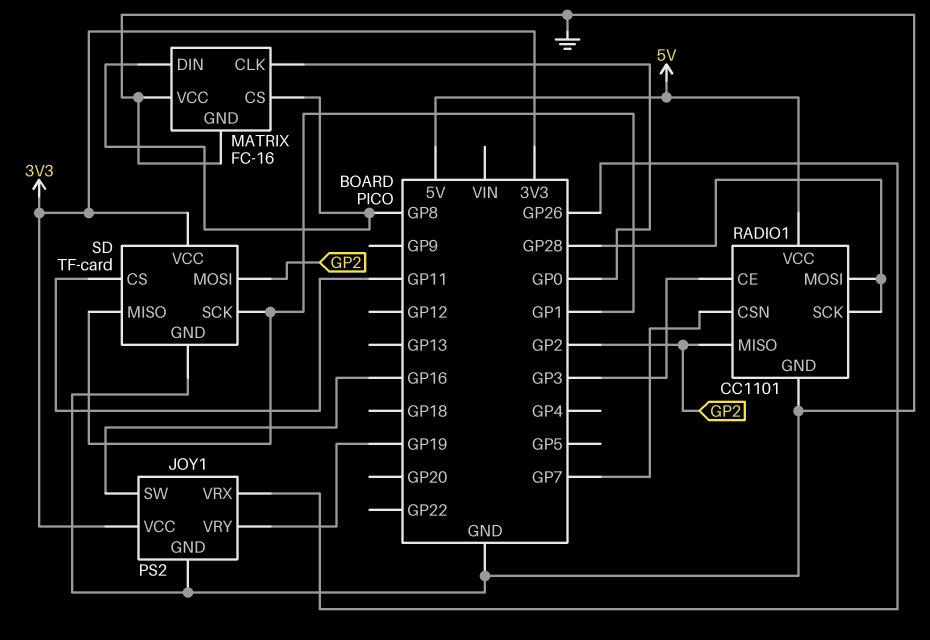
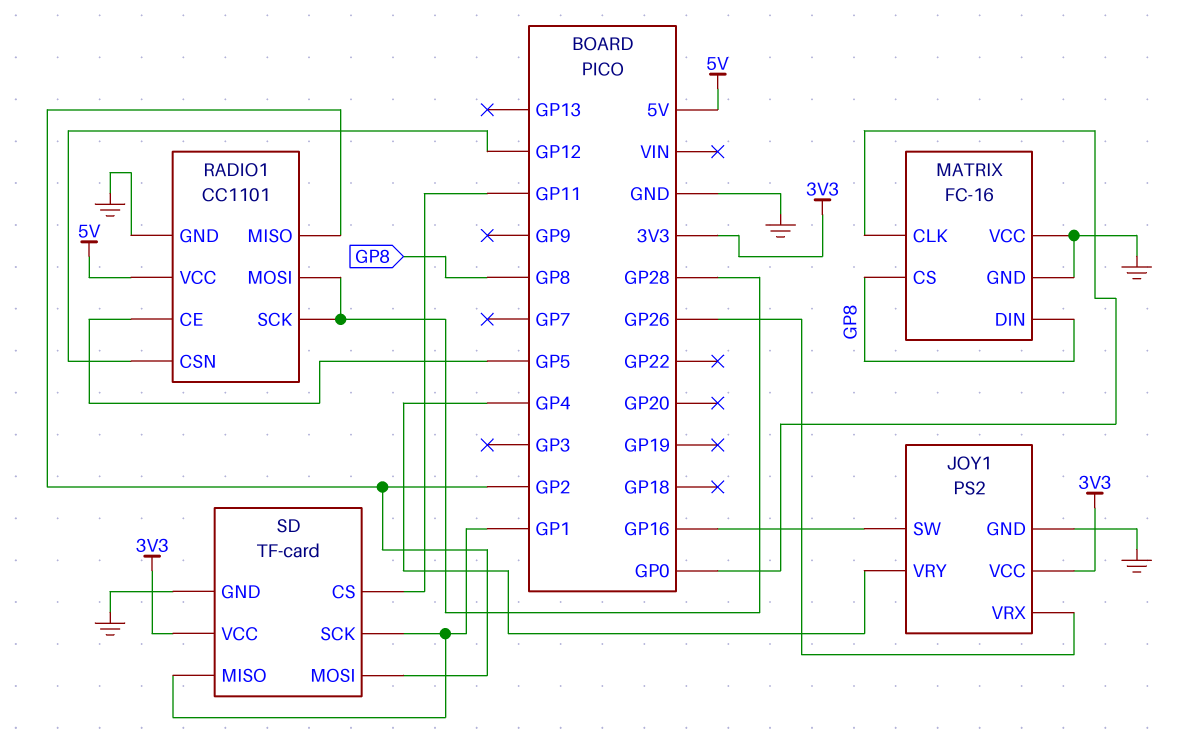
JOY1 pin VRY: GP19 -> GP4
RADIO1 pin CE: GP3 -> GP5
RADIO1 pin CSN: GP7 -> GP12

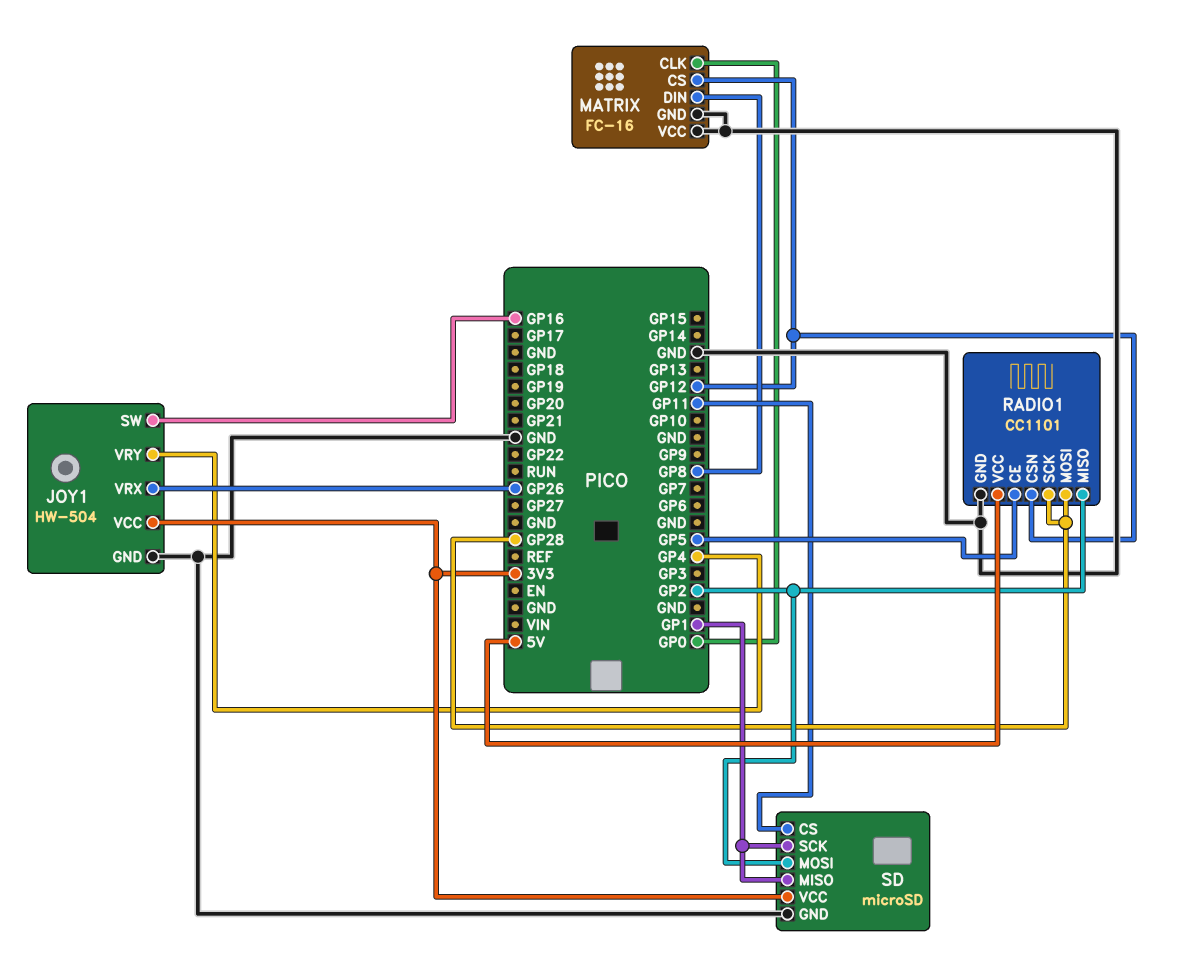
JOY1: PS2 -> HW-504
MATRIX pin CS: GP8 -> GP12
SD: TF-card -> microSD

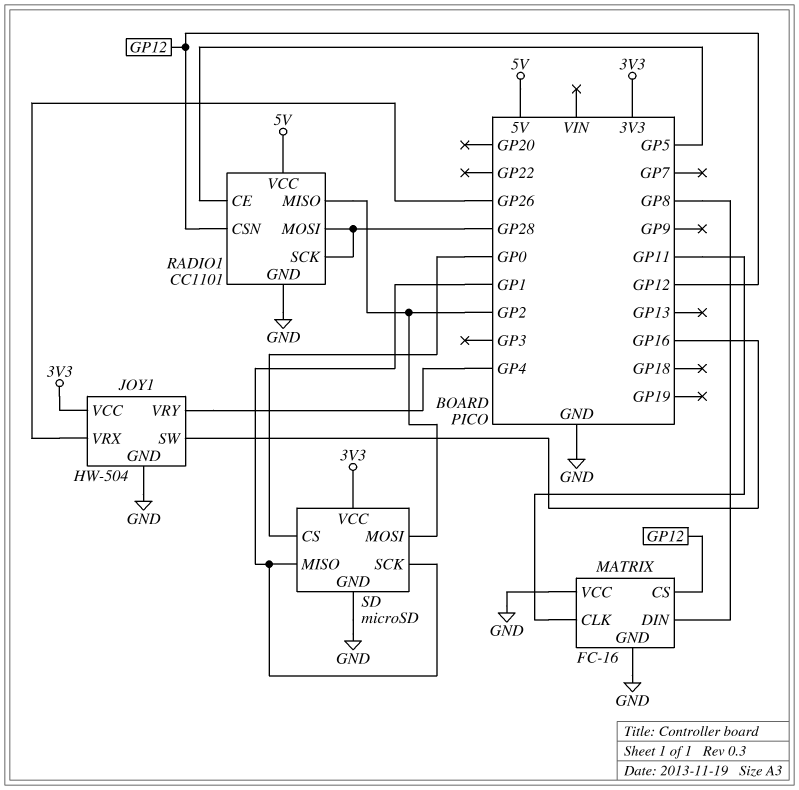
MATRIX pin CLK: GP0 -> GP11
SD pin CS: GP11 -> GP0

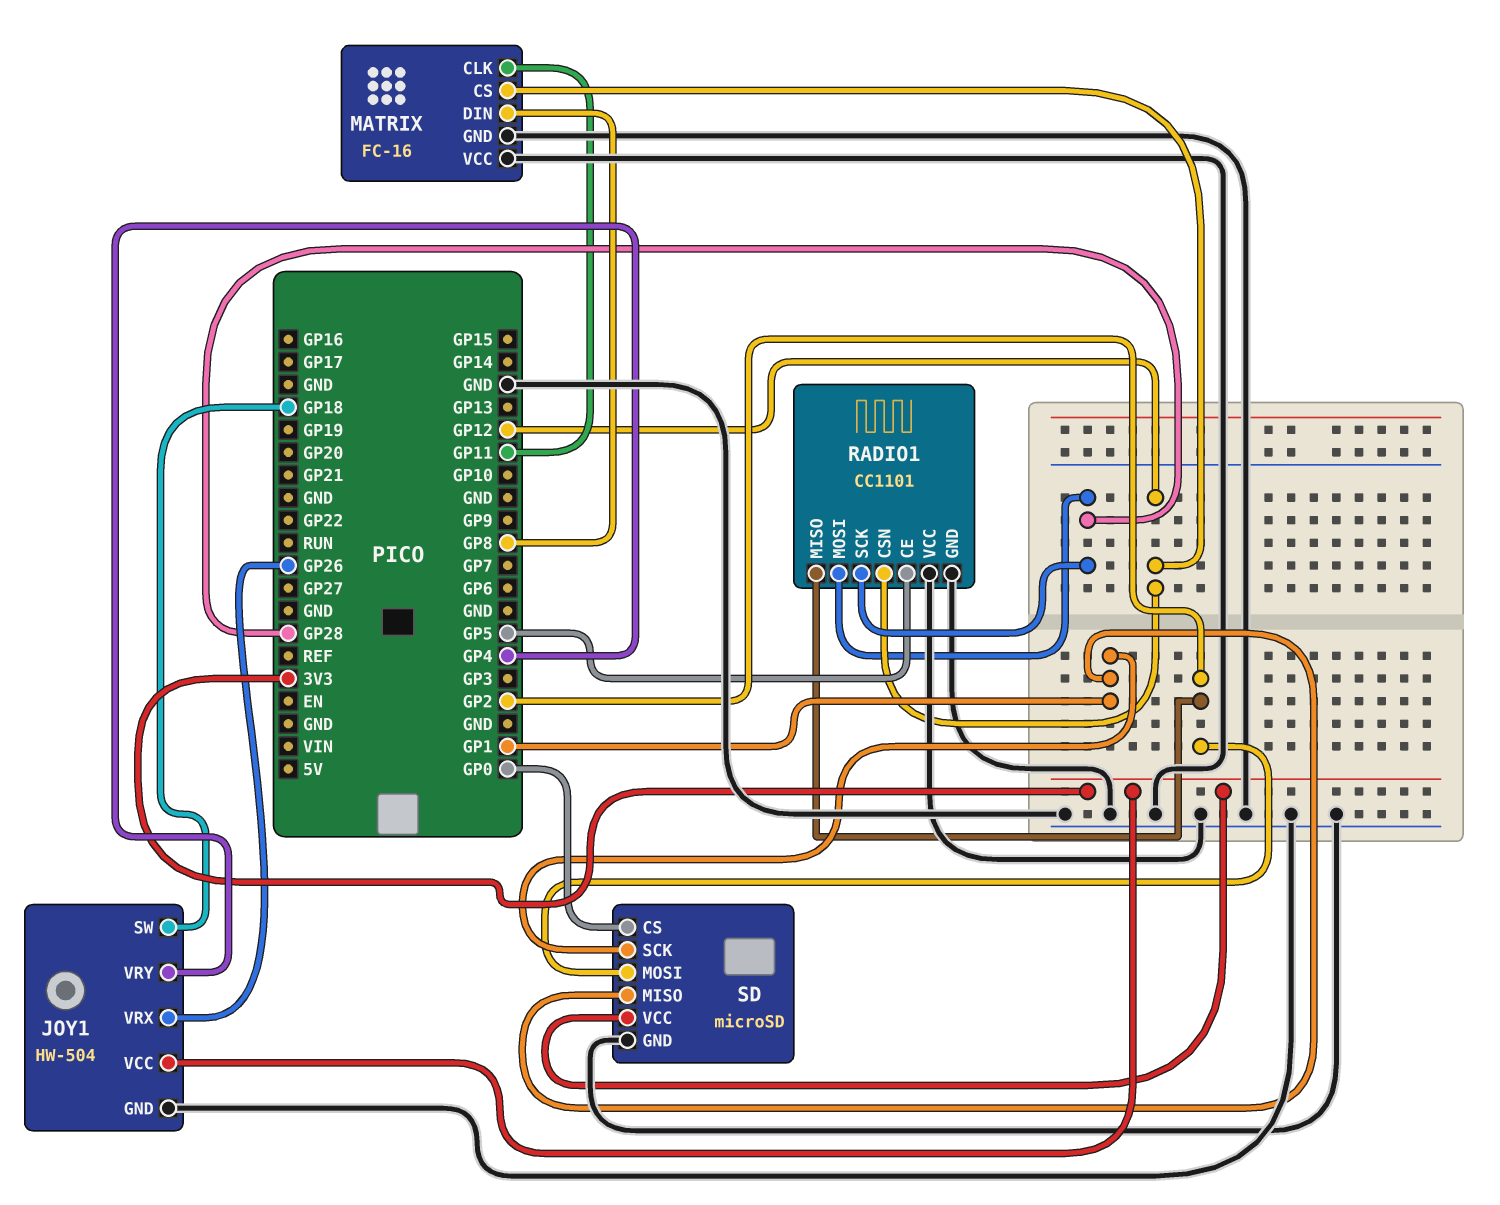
JOY1 pin SW: GP16 -> GP18
RADIO1 pin VCC: 5V -> GND

